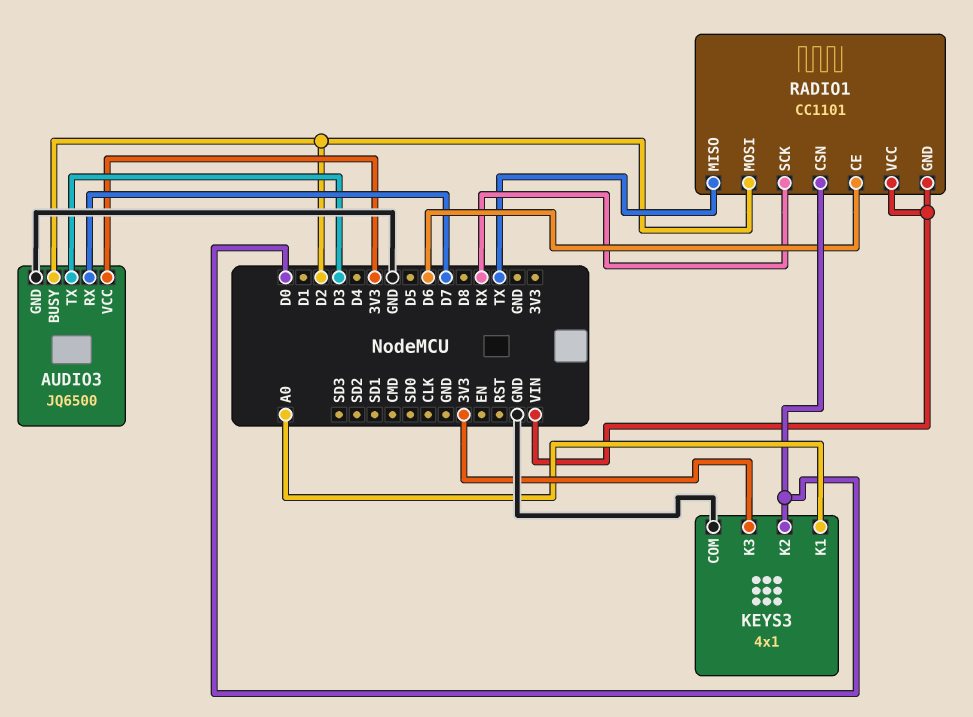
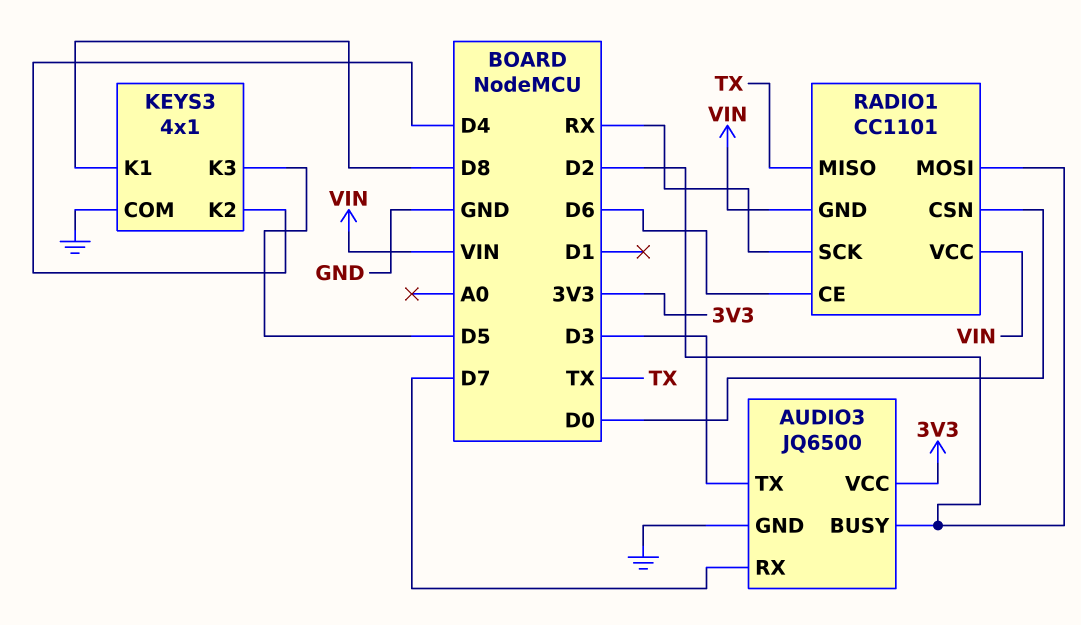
KEYS3 pin K1: A0 -> D8
KEYS3 pin K2: D0 -> D4
KEYS3 pin K3: 3V3 -> D5

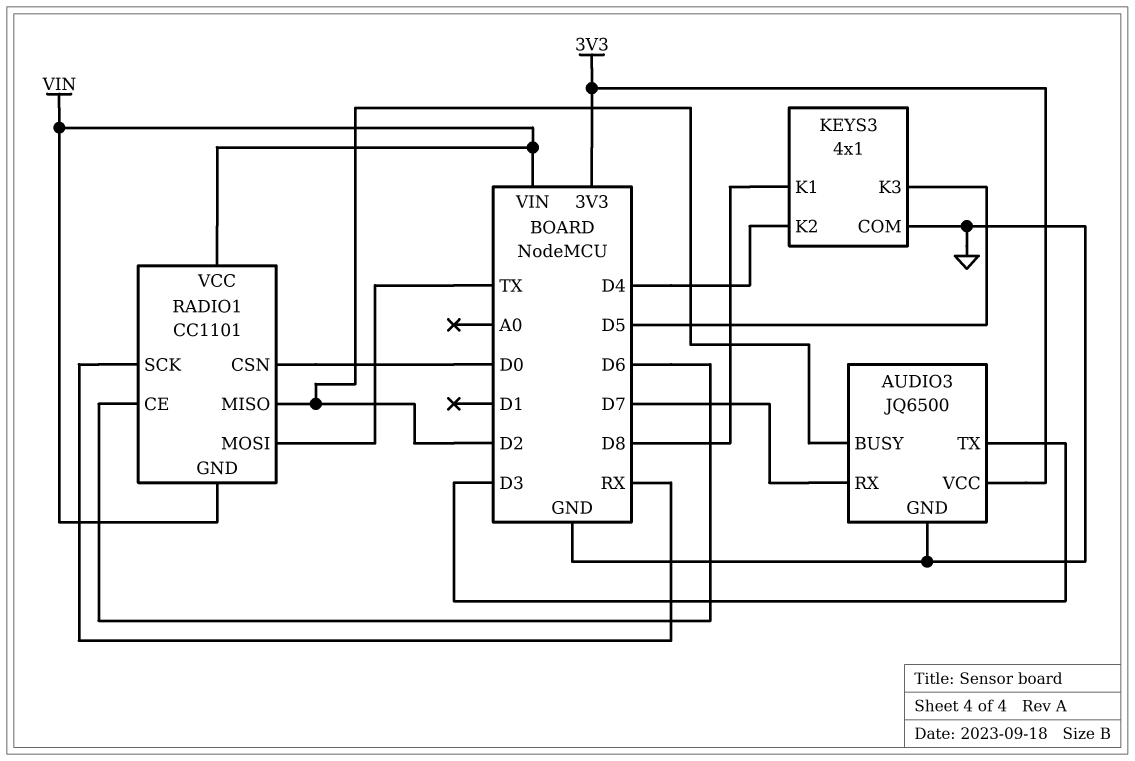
RADIO1 pin MISO: TX -> D2
RADIO1 pin MOSI: D2 -> TX

